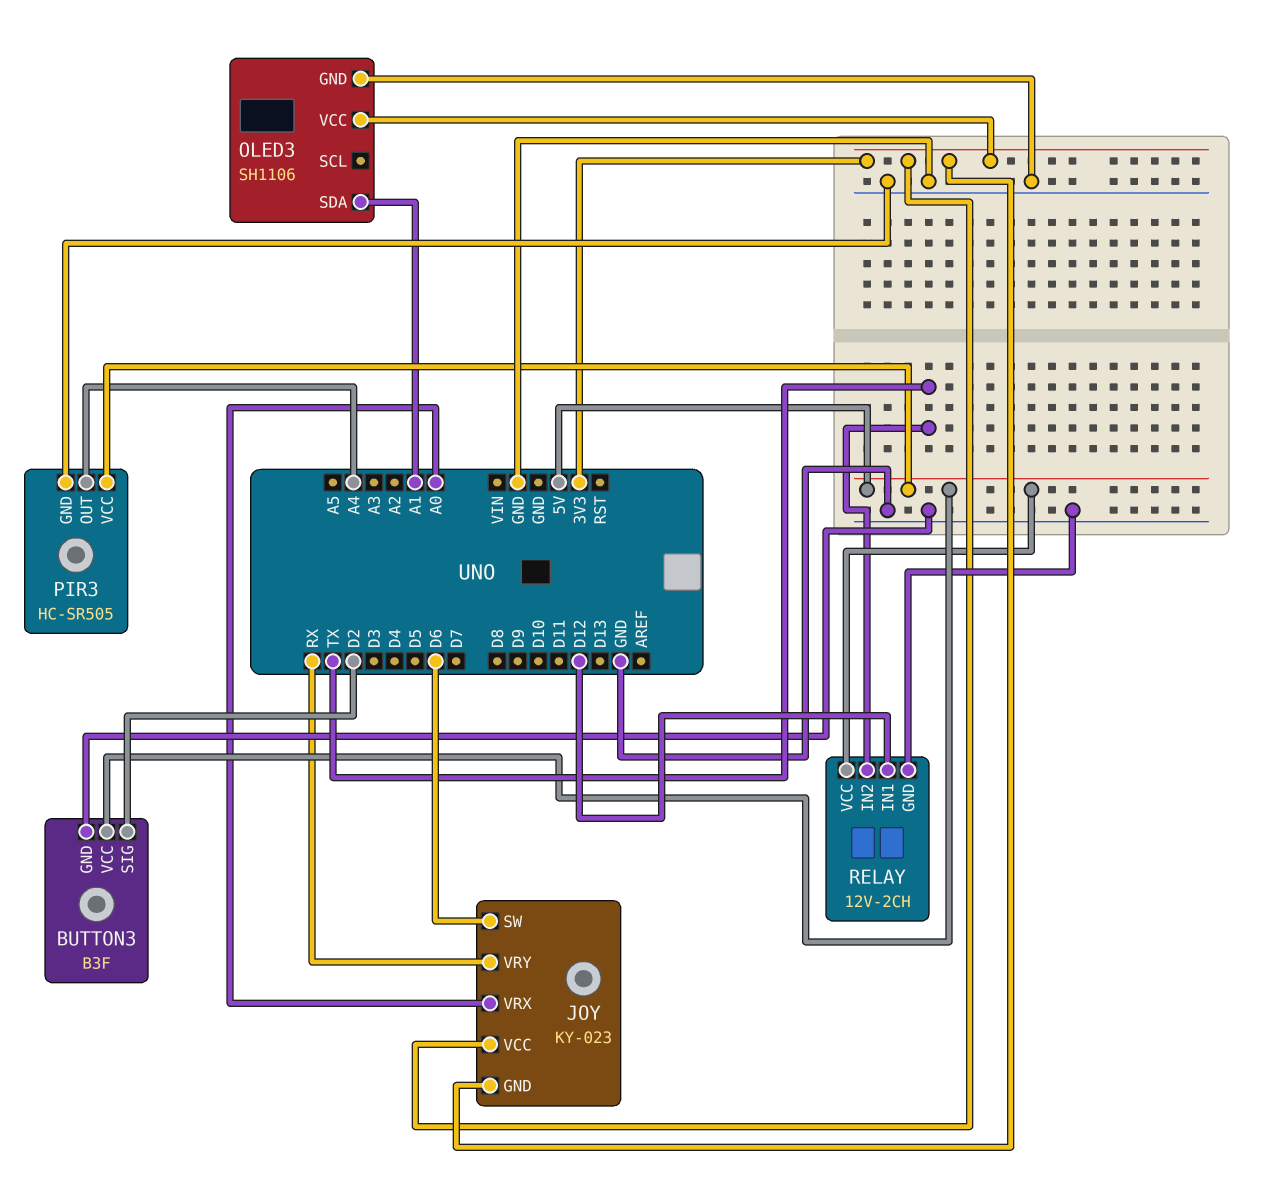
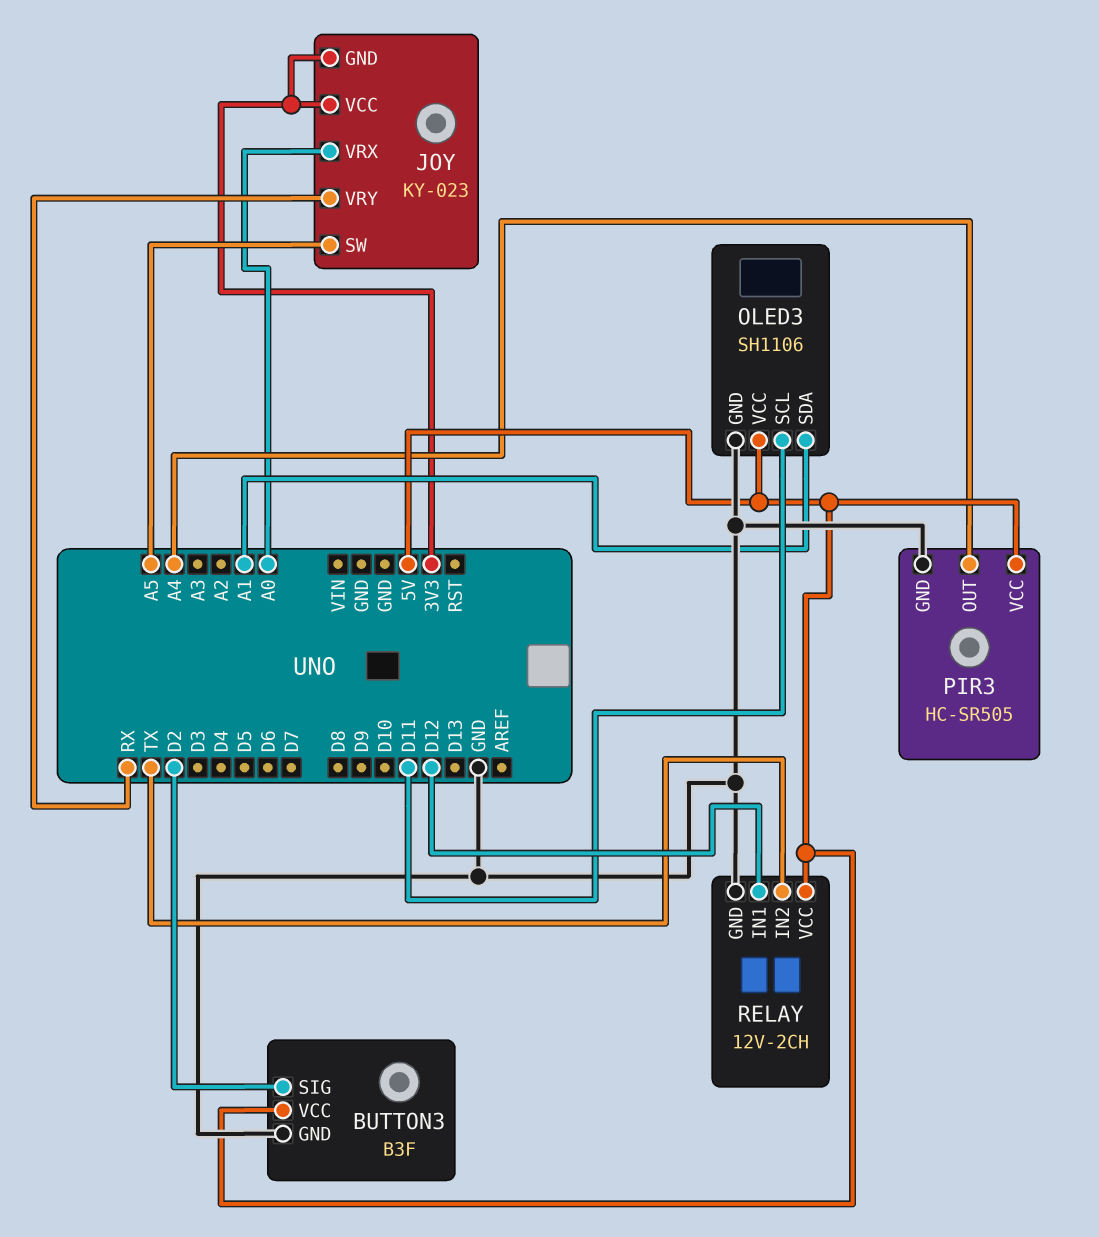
JOY pin SW: D6 -> A5
OLED3 pin SCL: none -> D11
OLED3 pin VCC: 3V3 -> 5V

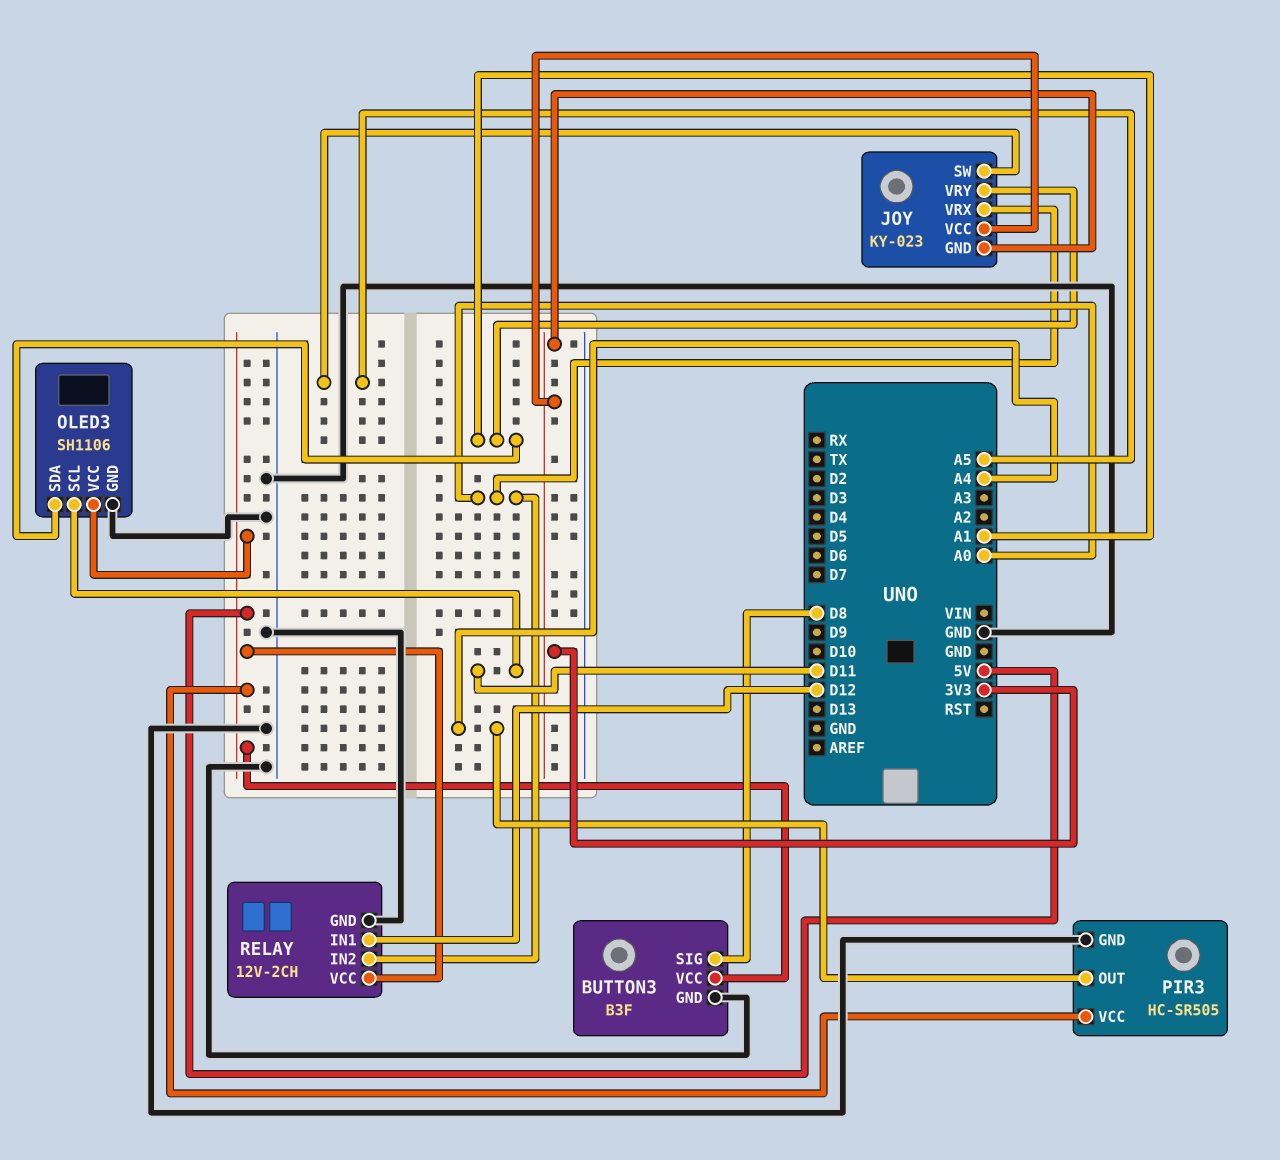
BUTTON3 pin SIG: D2 -> D8
JOY pin VRY: RX -> A1
RELAY pin IN2: TX -> A0

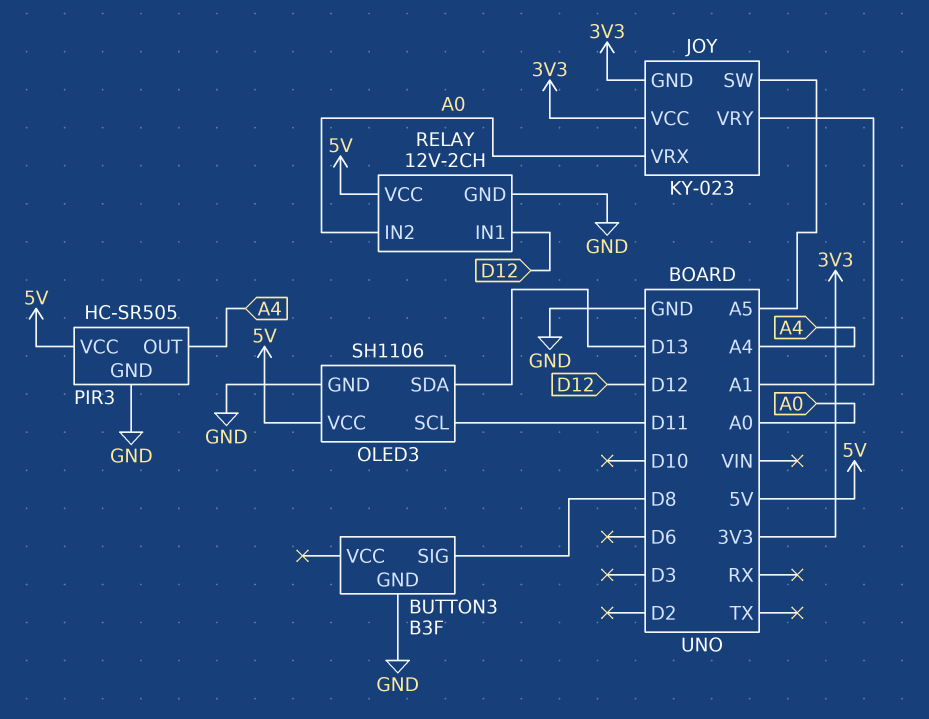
BUTTON3 pin VCC: 5V -> none
OLED3 pin SDA: A1 -> D13

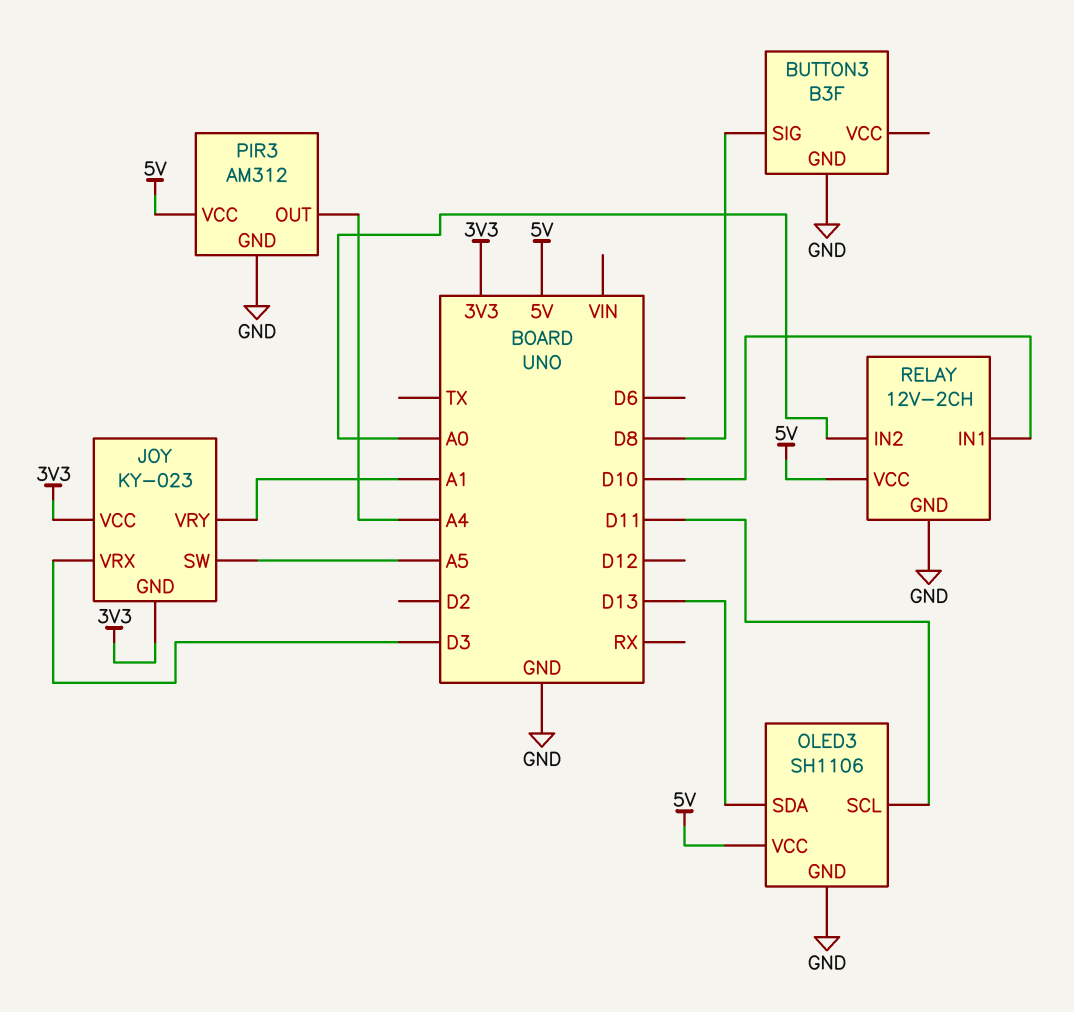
JOY pin VRX: A0 -> D3
PIR3: HC-SR505 -> AM312
RELAY pin IN1: D12 -> D10

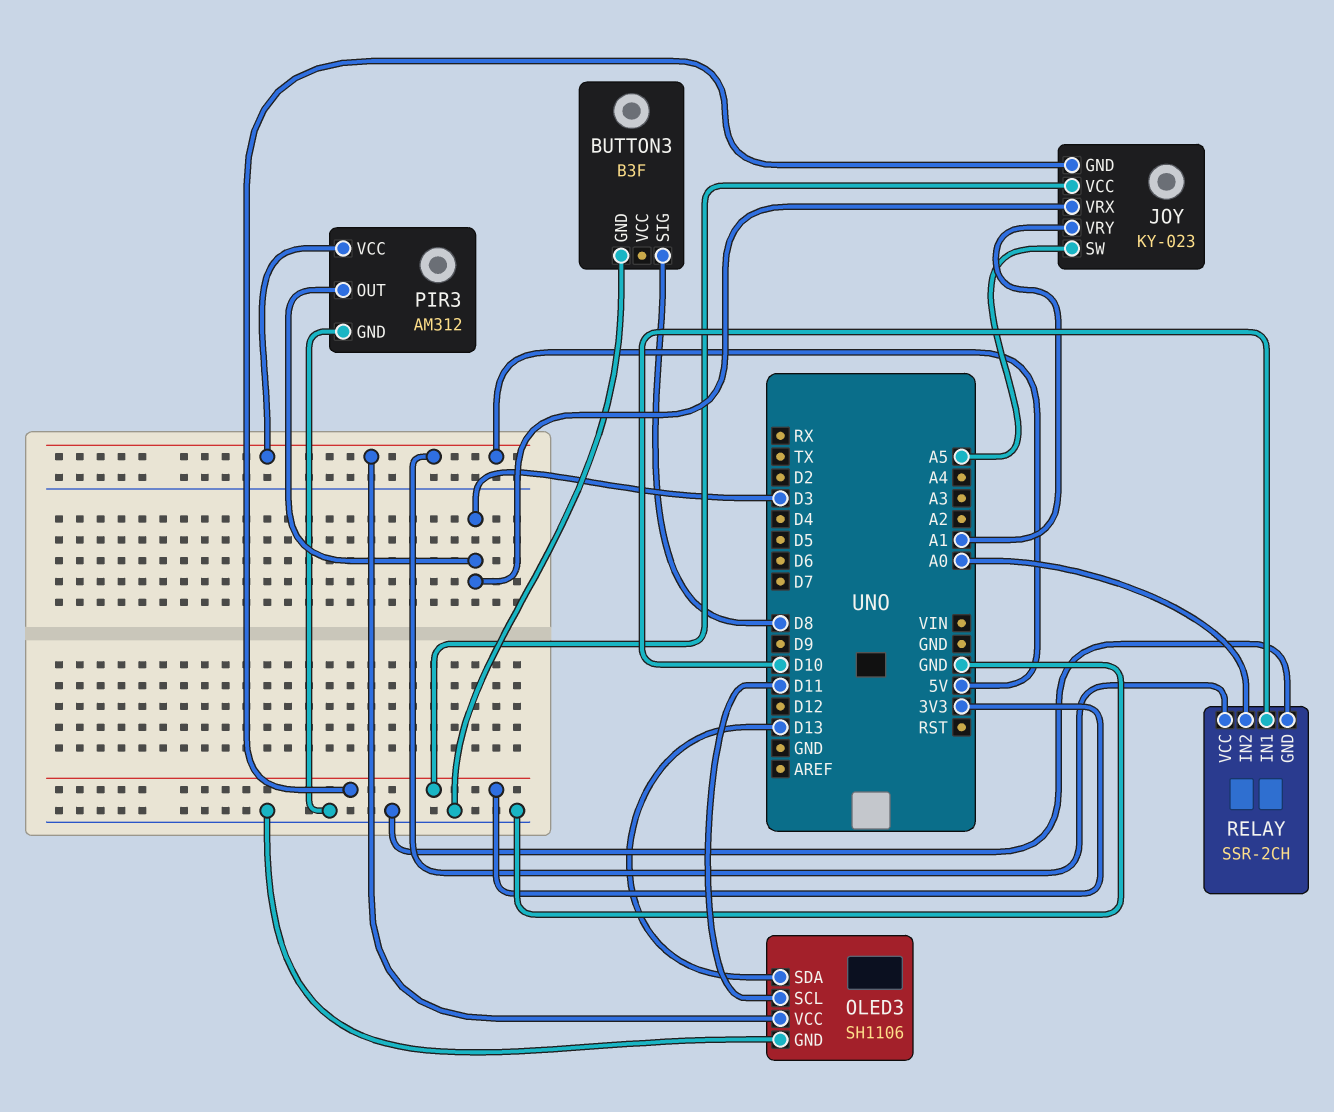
PIR3 pin OUT: A4 -> D3
RELAY: 12V-2CH -> SSR-2CH

